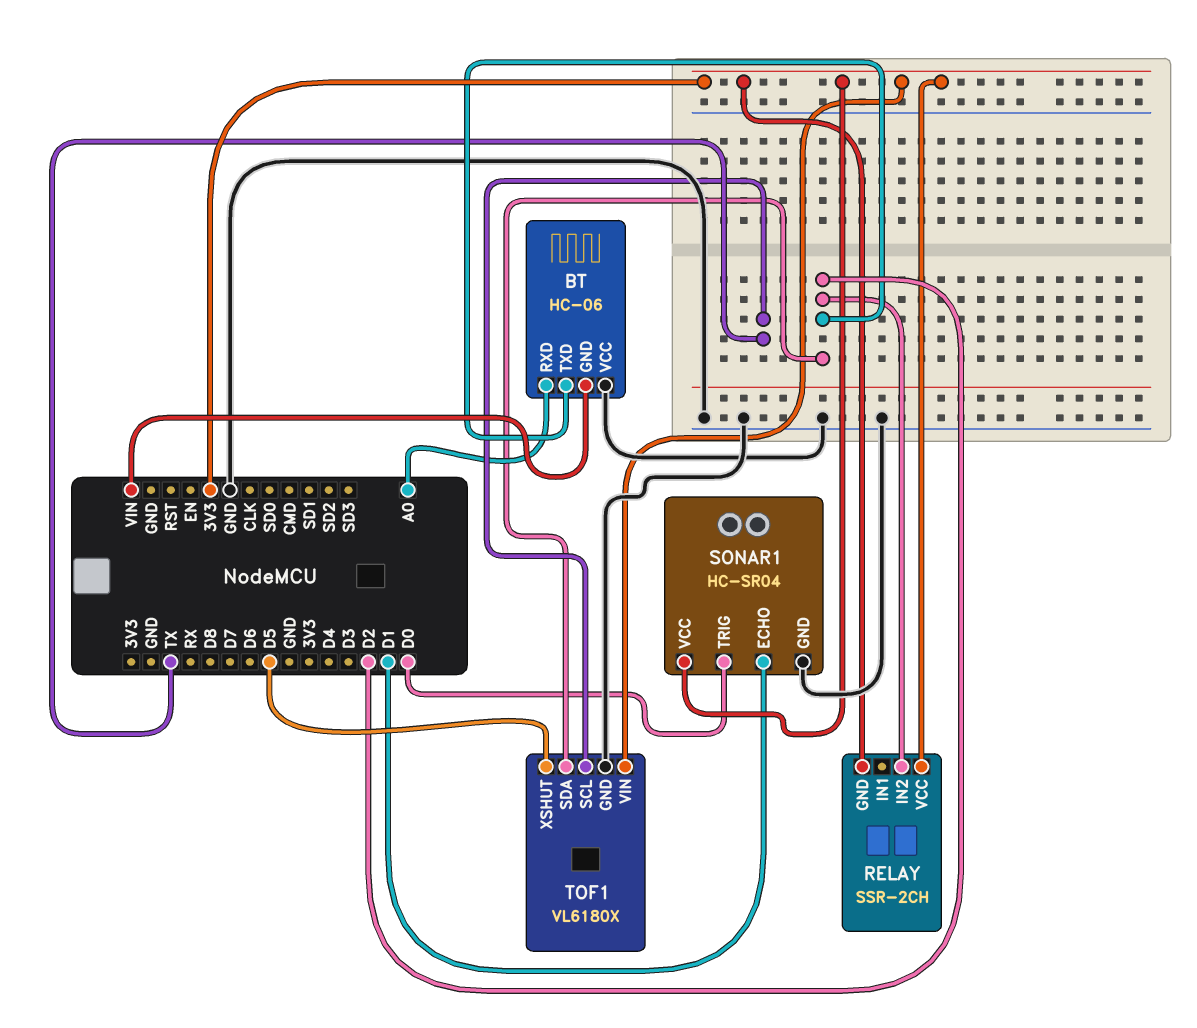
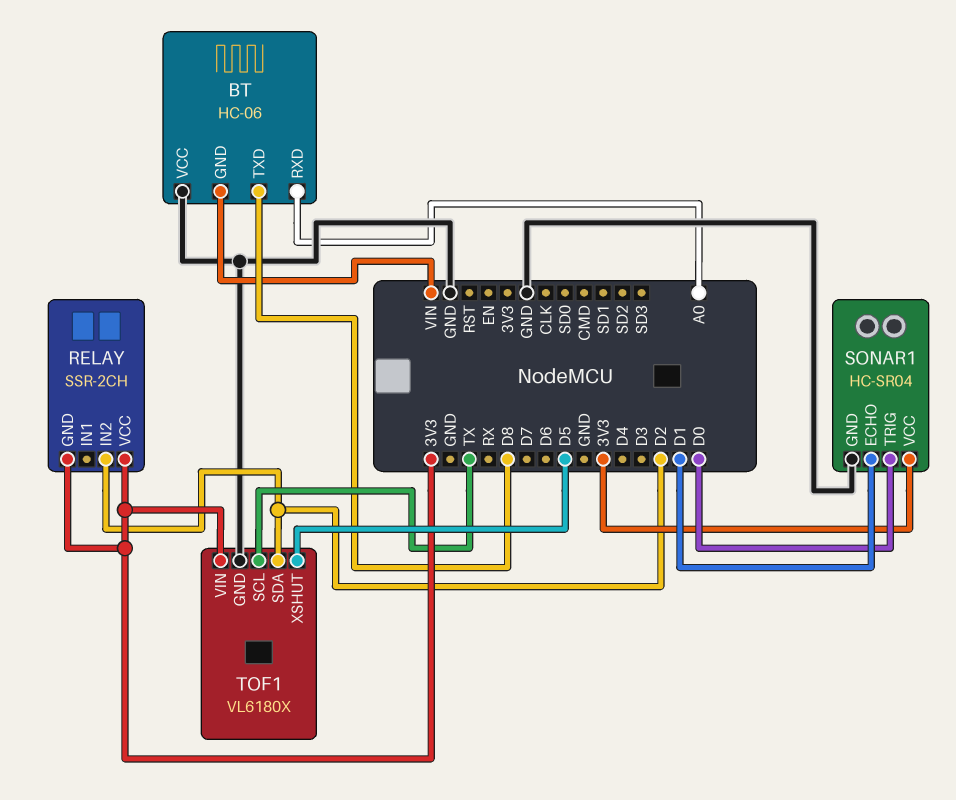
BT pin TXD: D2 -> D8

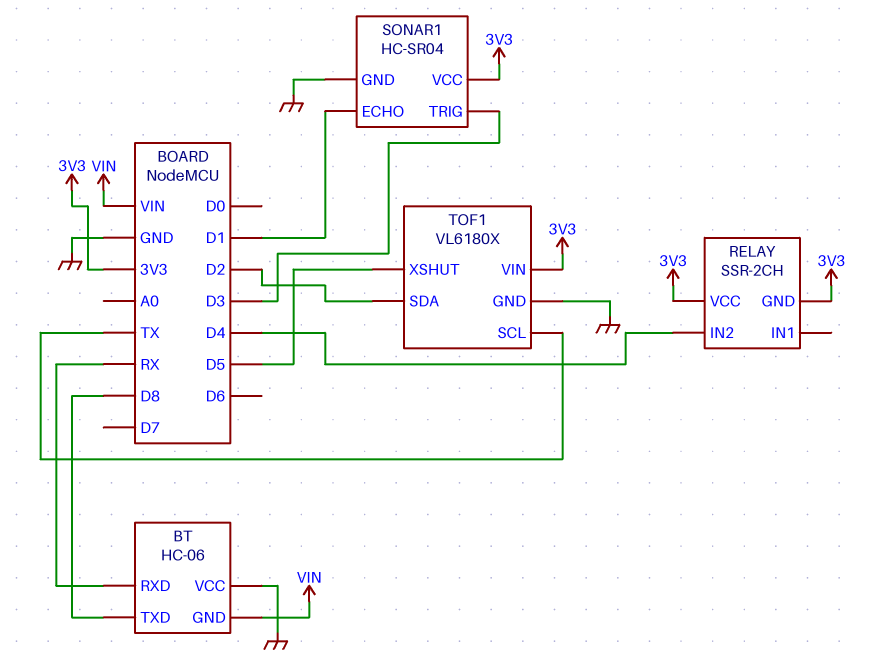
BT pin RXD: A0 -> RX
RELAY pin IN2: D2 -> D4
SONAR1 pin TRIG: D0 -> D3

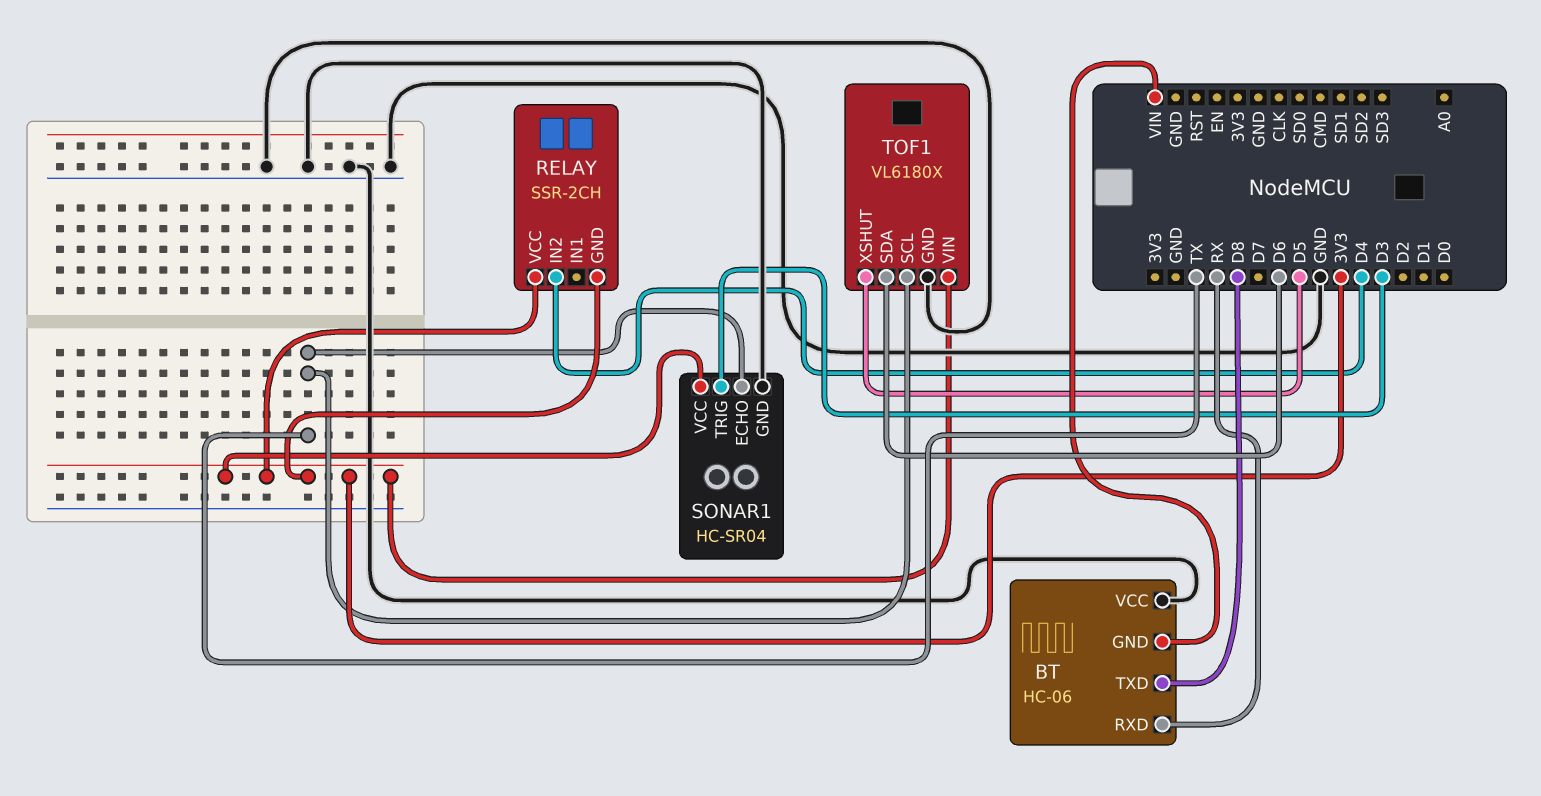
SONAR1 pin ECHO: D1 -> TX
TOF1 pin SDA: D2 -> D6

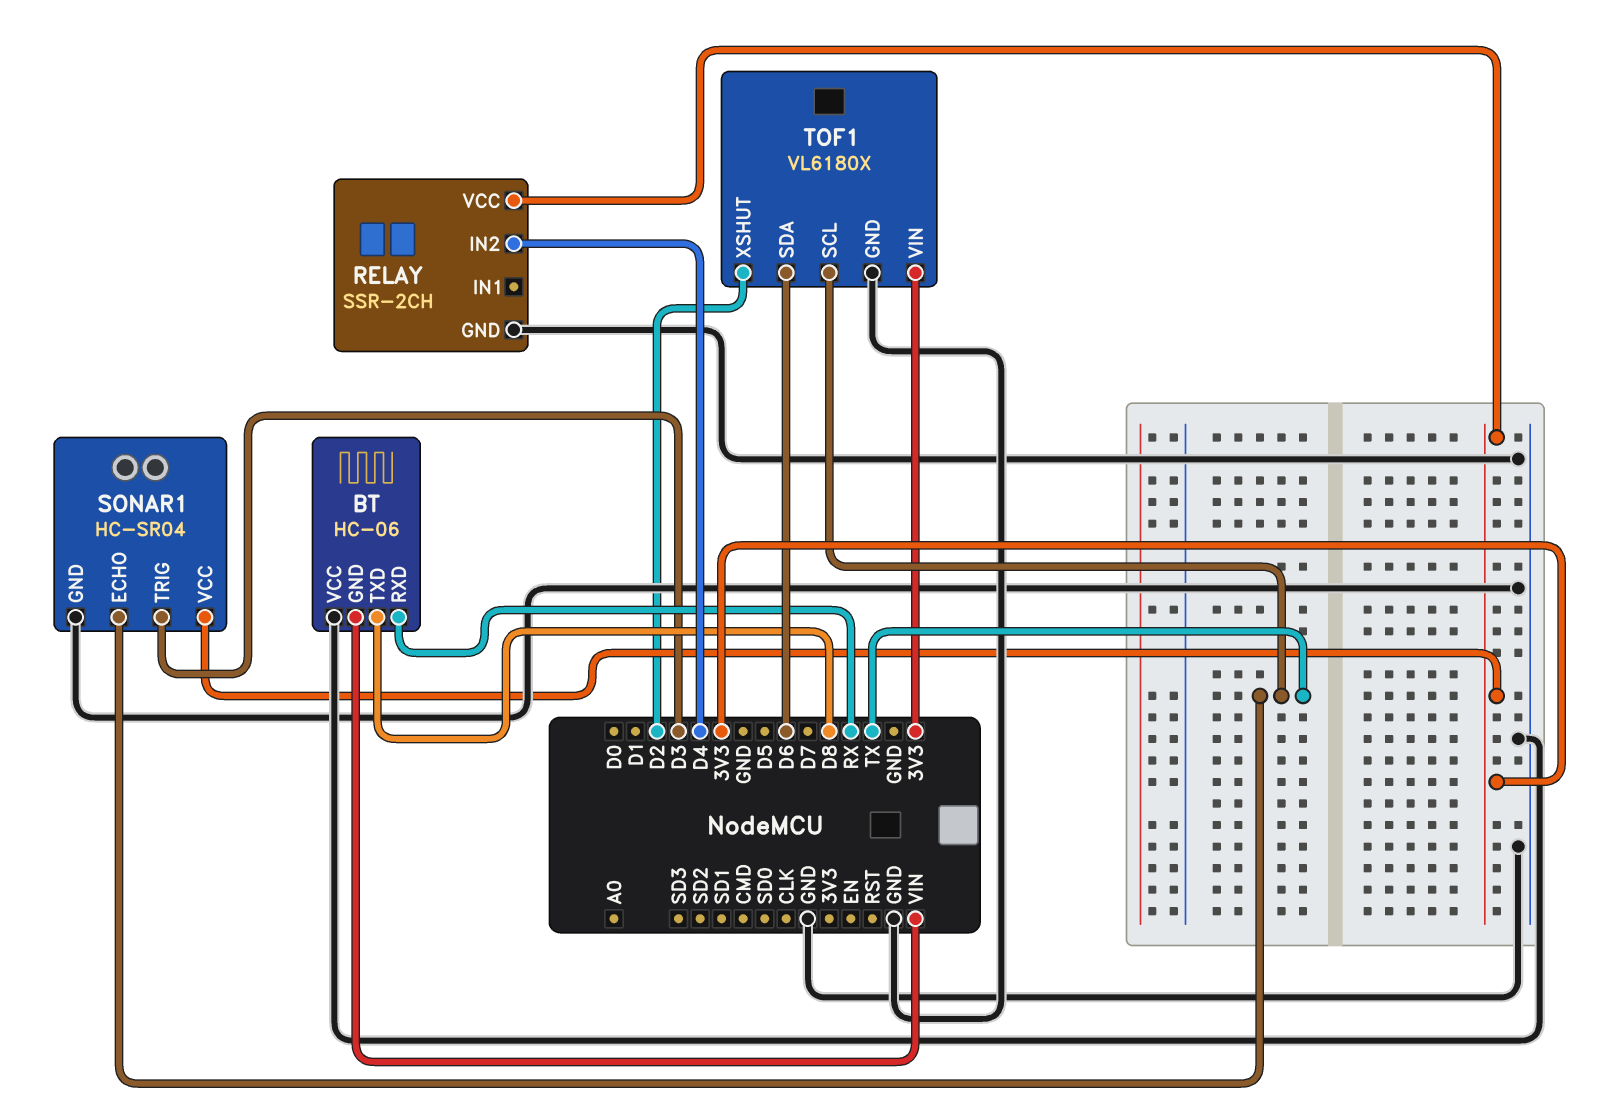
RELAY pin GND: 3V3 -> GND
TOF1 pin XSHUT: D5 -> D2

